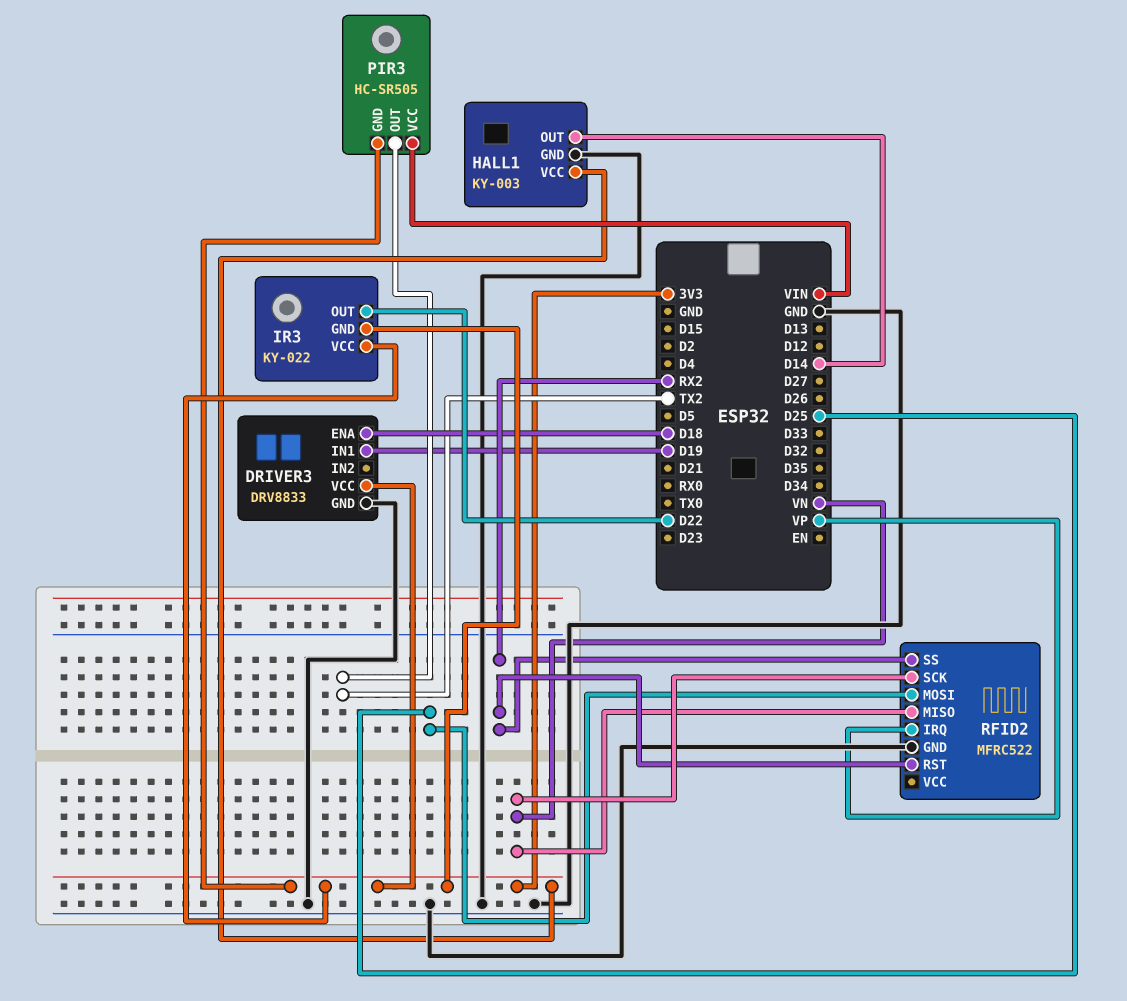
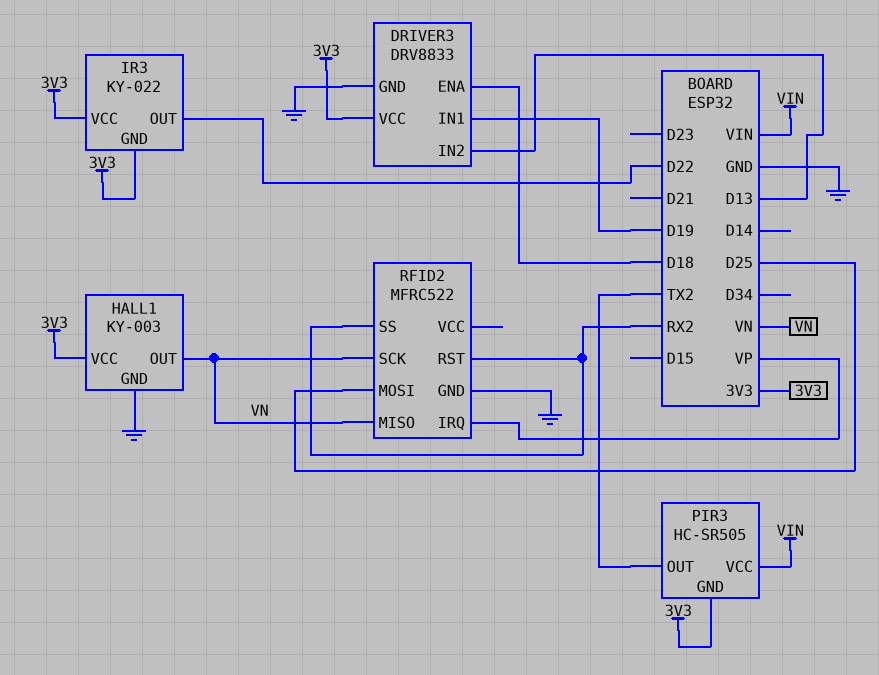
DRIVER3 pin IN2: none -> D13
HALL1 pin OUT: D14 -> VN

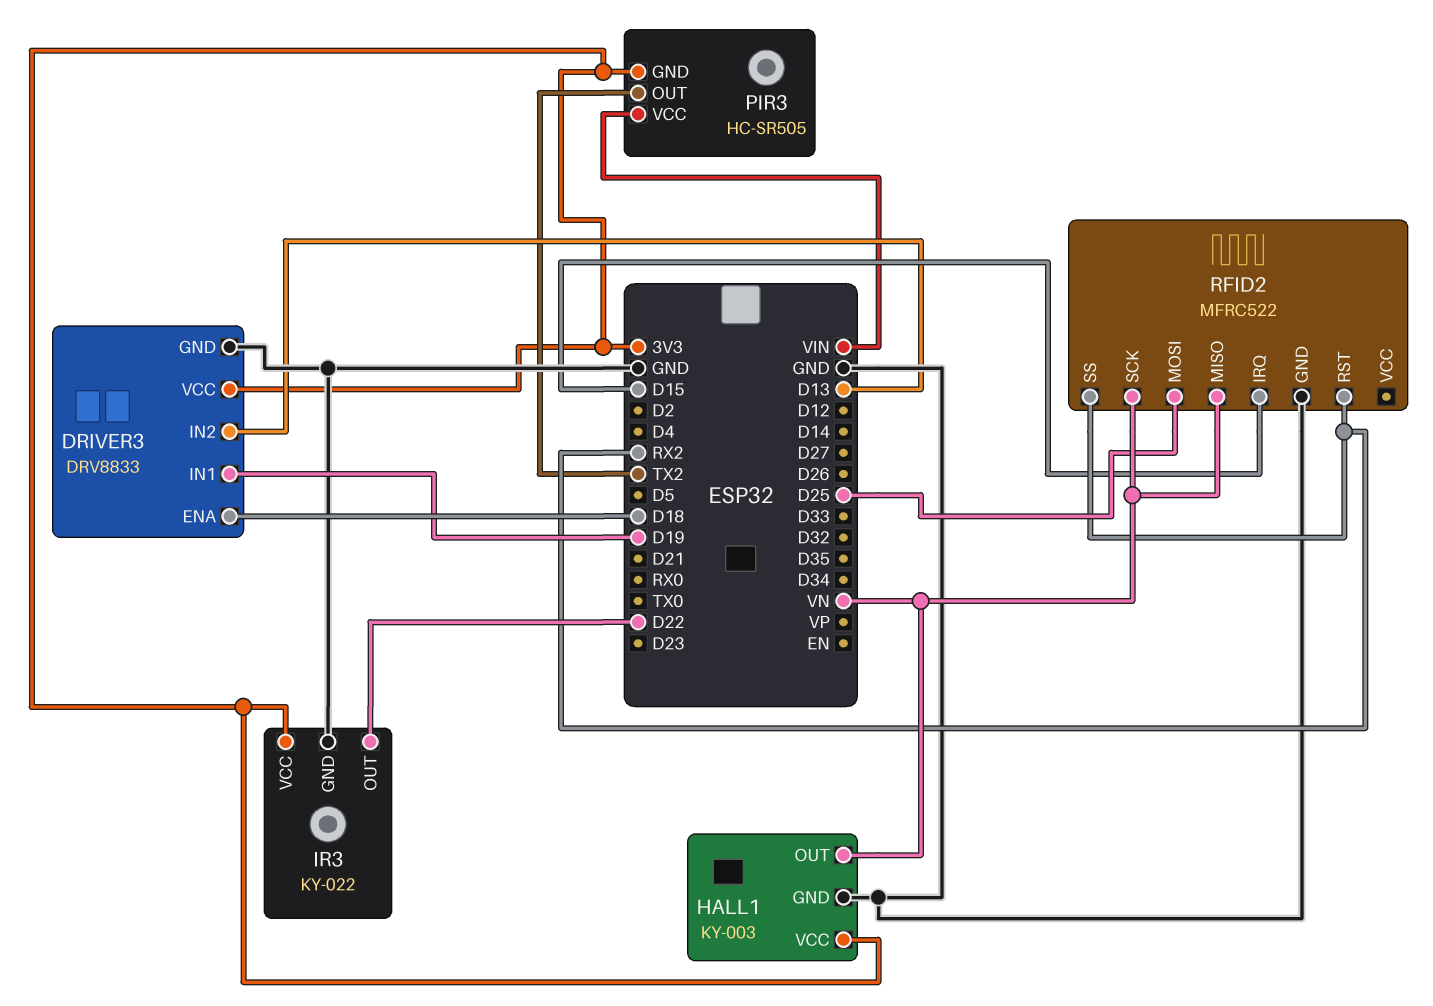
IR3 pin GND: 3V3 -> GND
RFID2 pin IRQ: VP -> D15

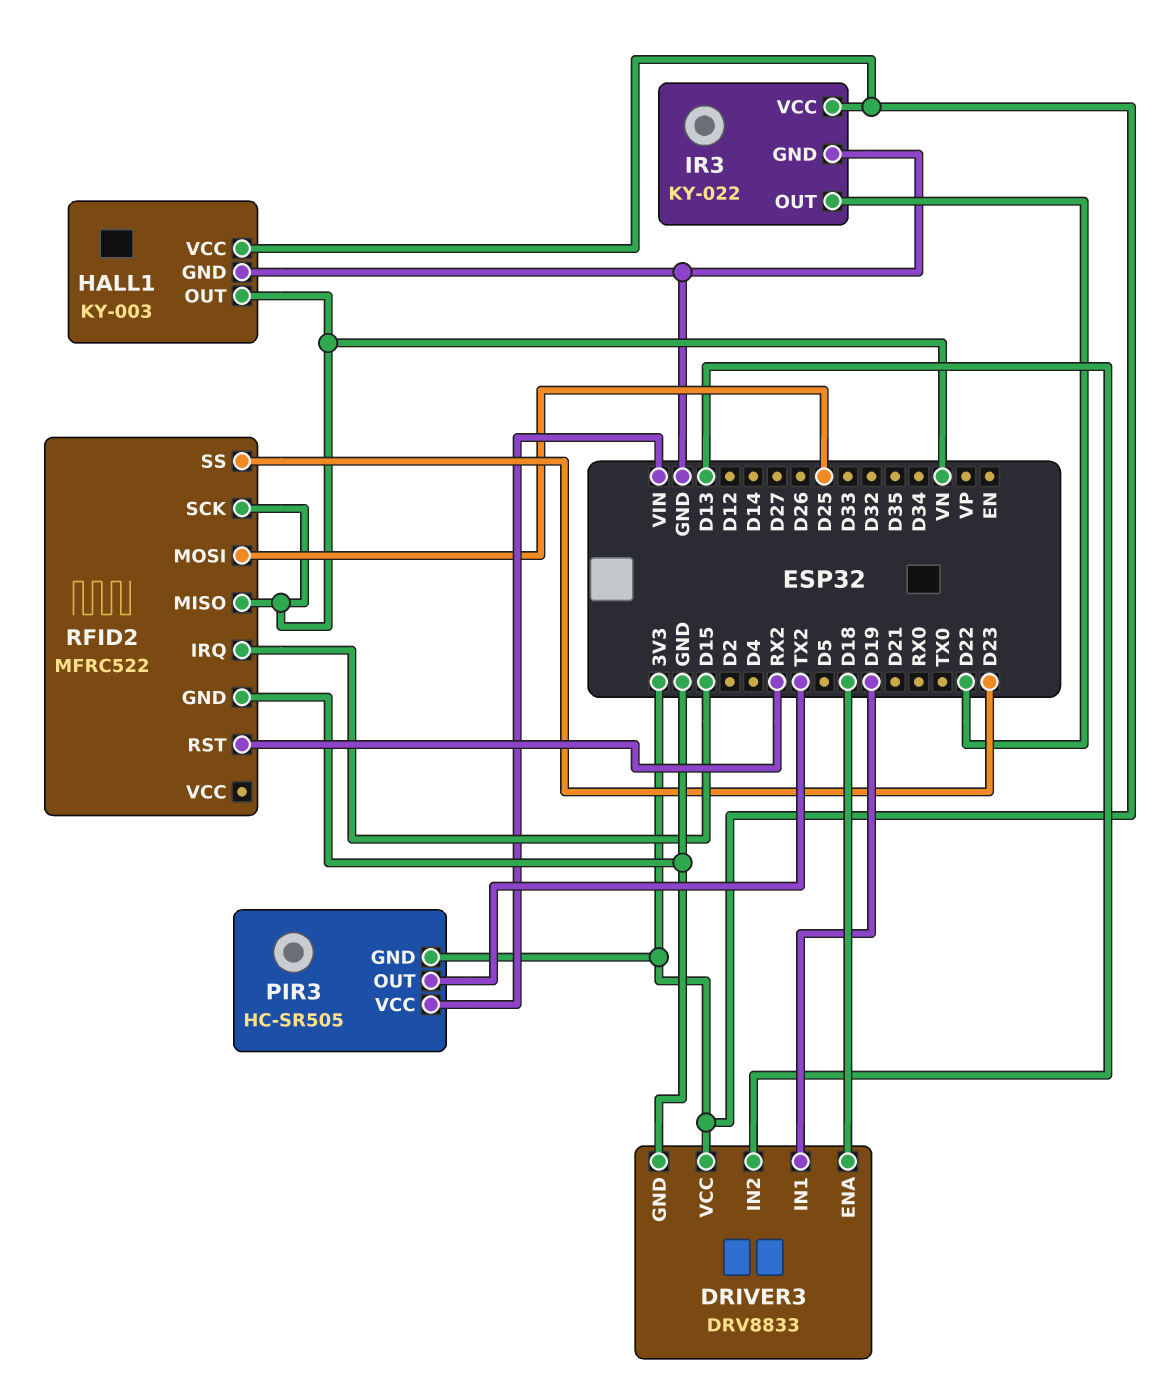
RFID2 pin SS: RX2 -> D23

